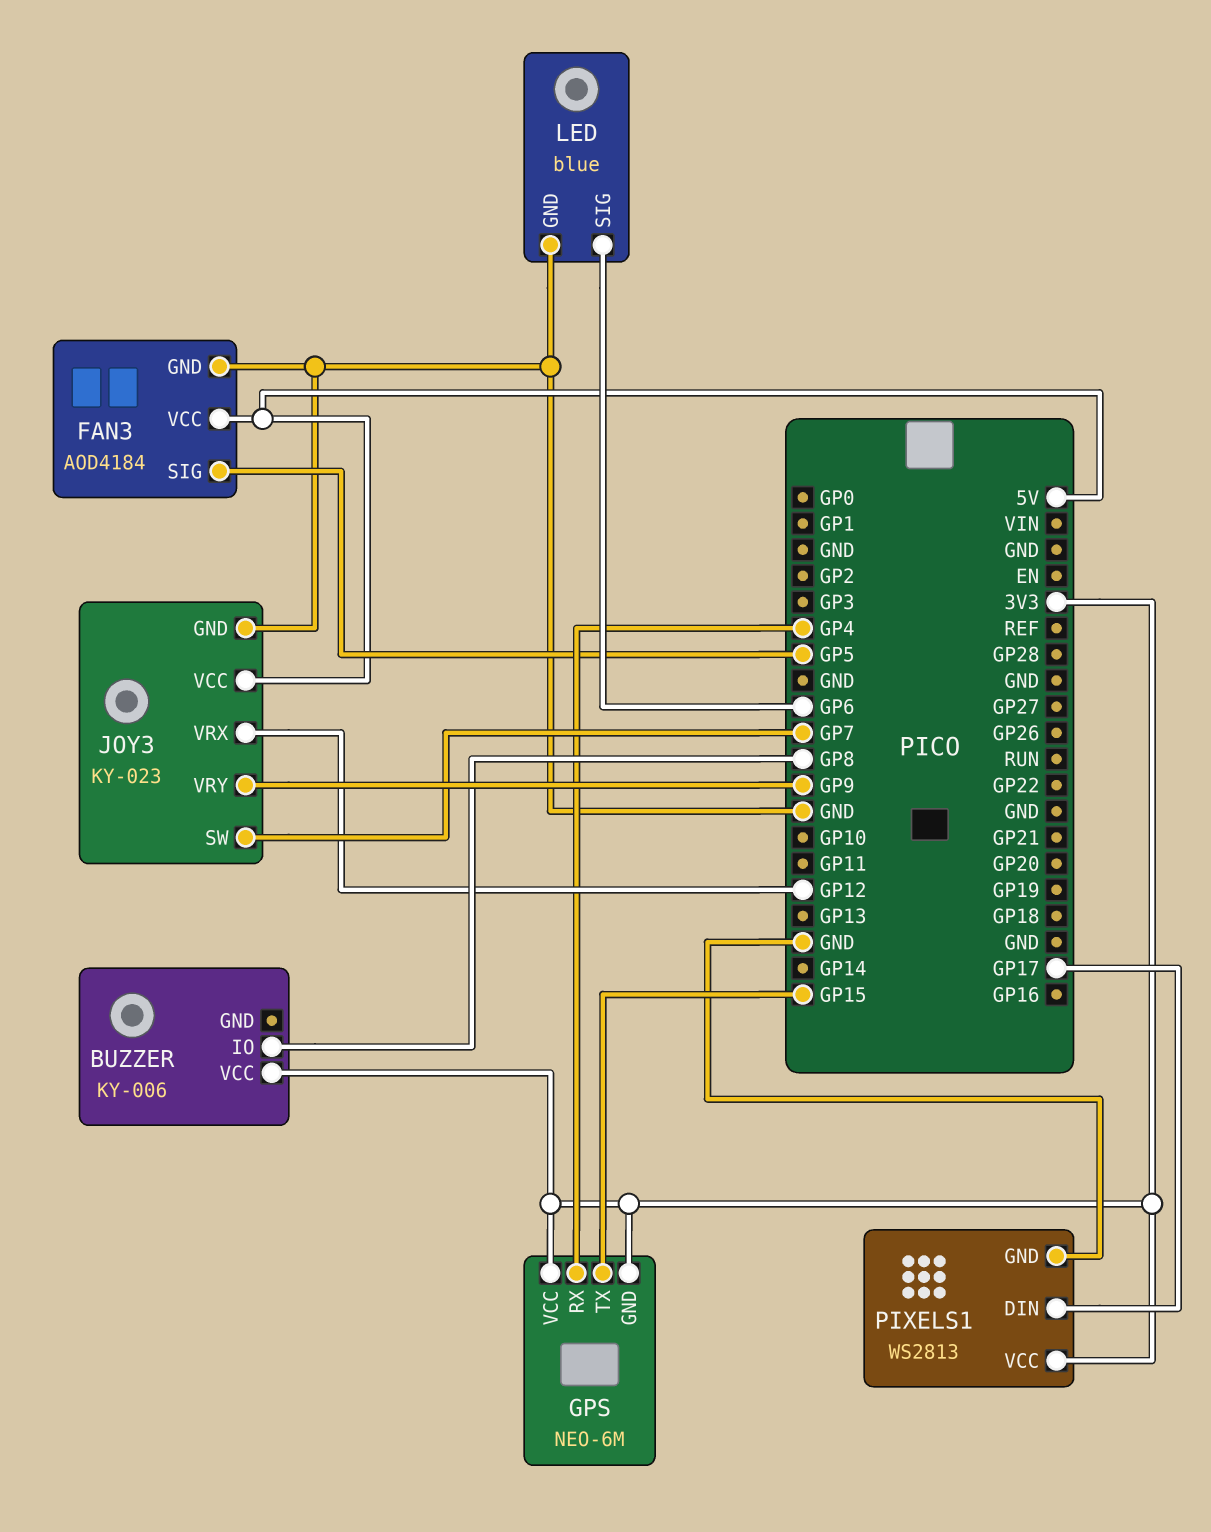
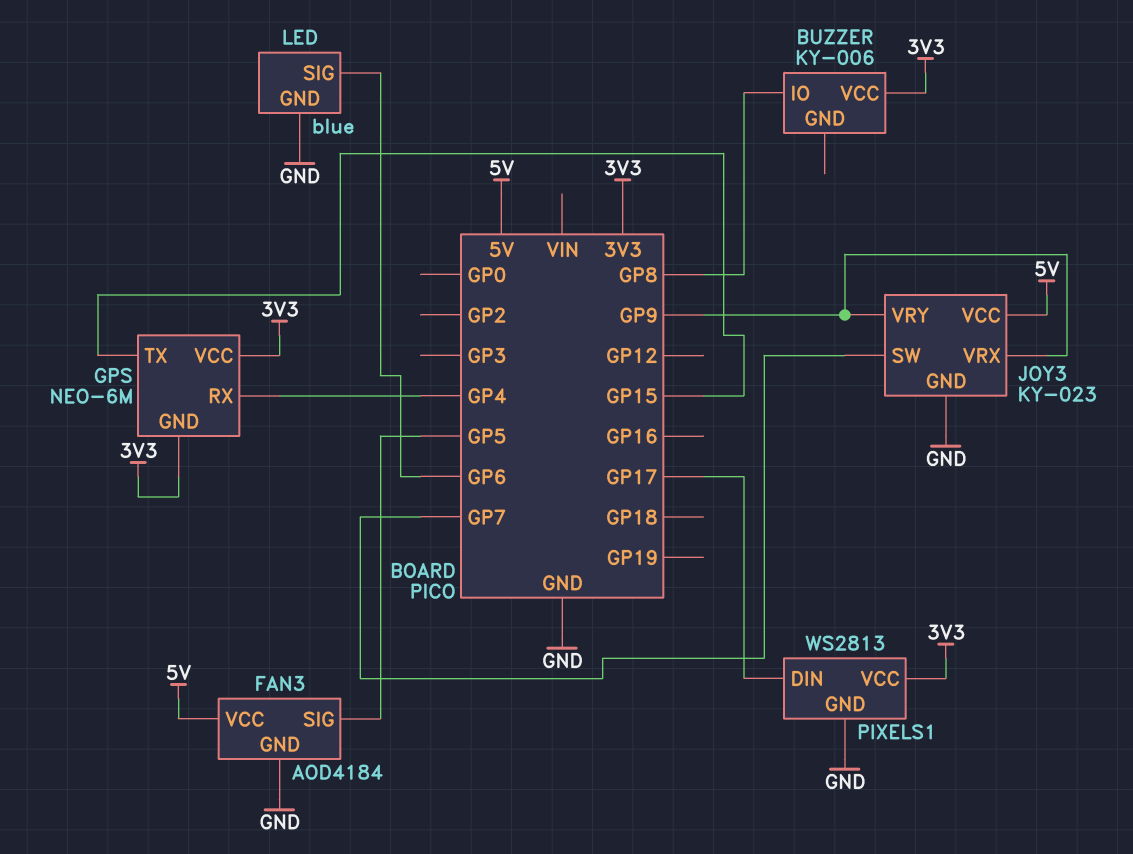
JOY3 pin VRX: GP12 -> GP9

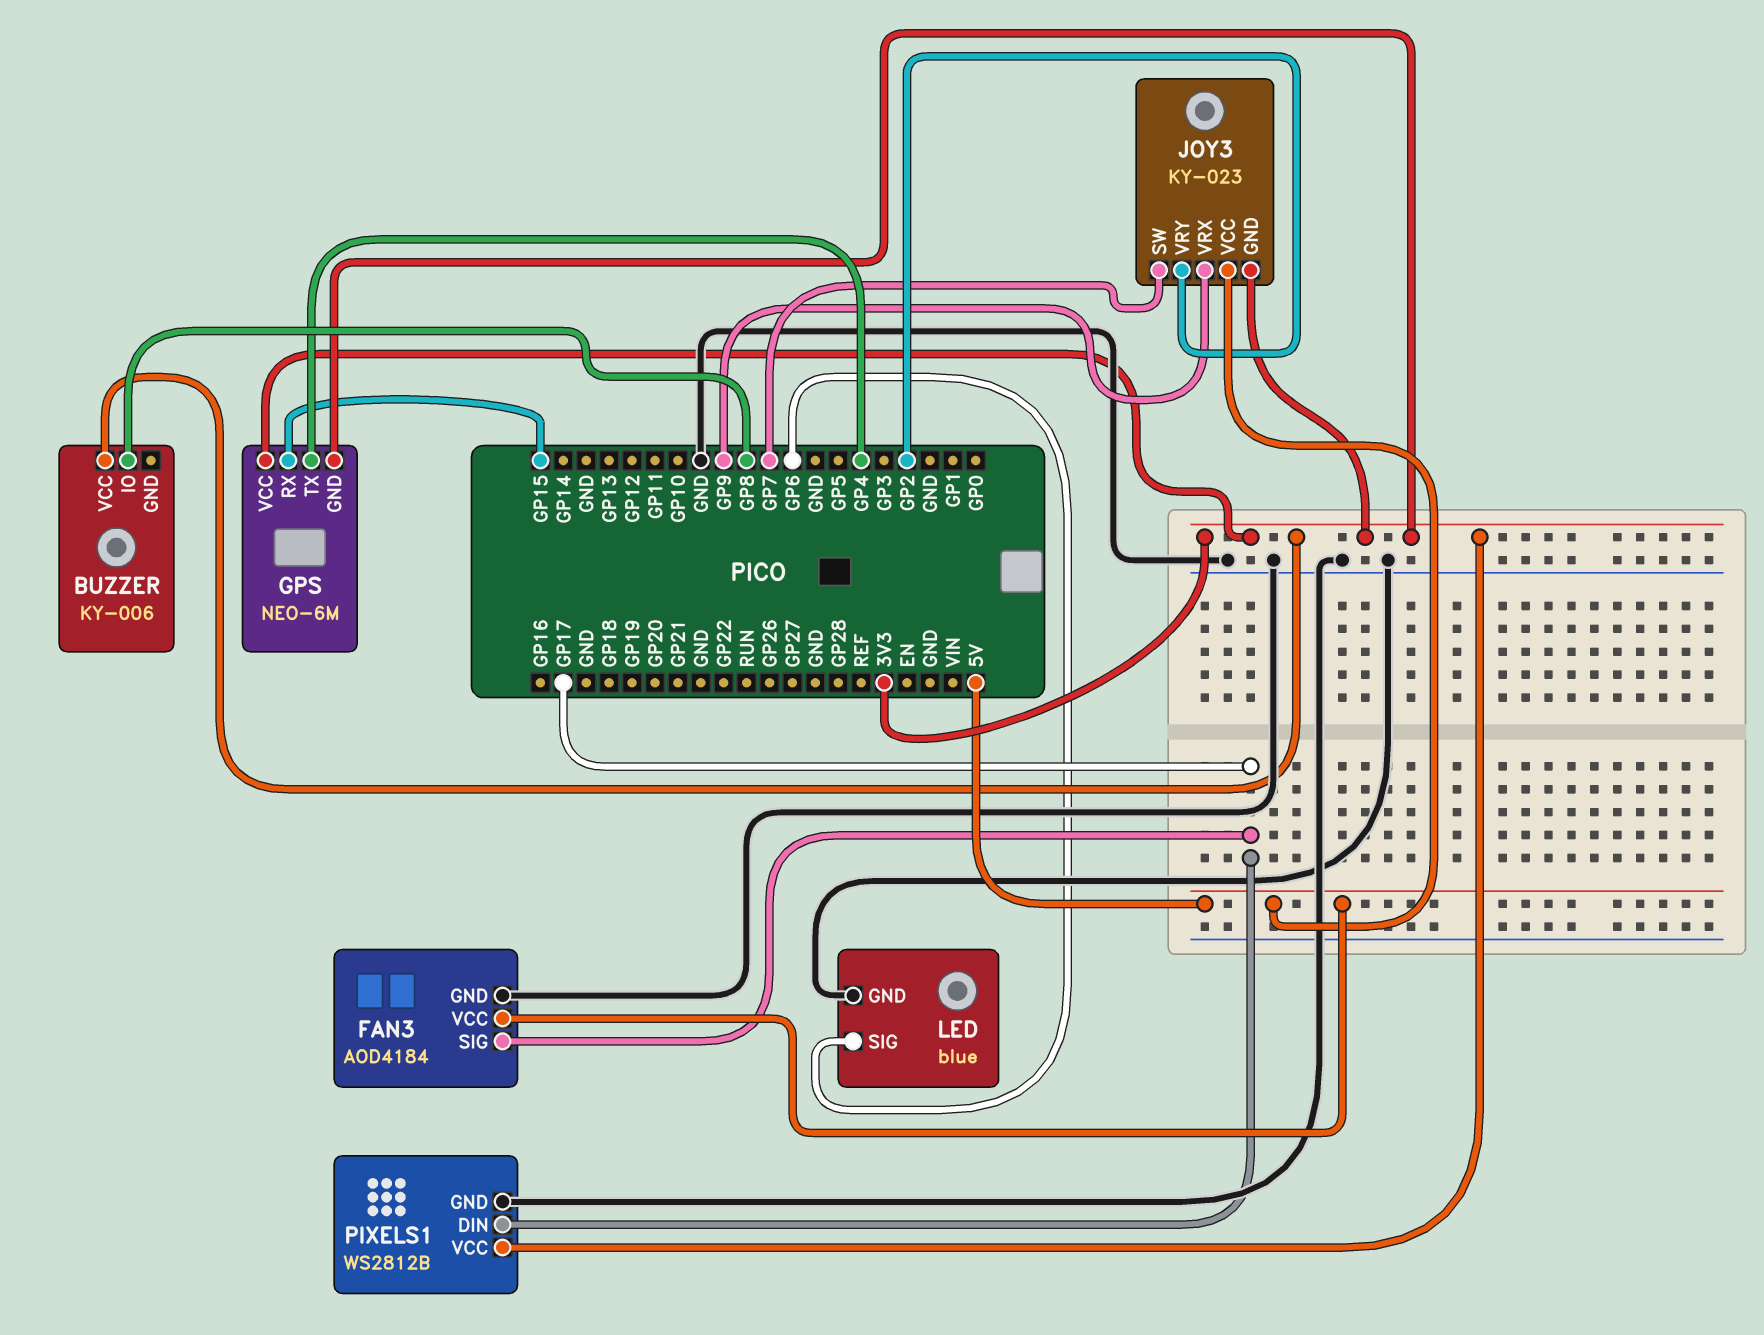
FAN3 pin SIG: GP5 -> GP17
GPS pin RX: GP4 -> GP15
GPS pin TX: GP15 -> GP4
JOY3 pin GND: GND -> 3V3
JOY3 pin VRY: GP9 -> GP2
PIXELS1: WS2813 -> WS2812B

